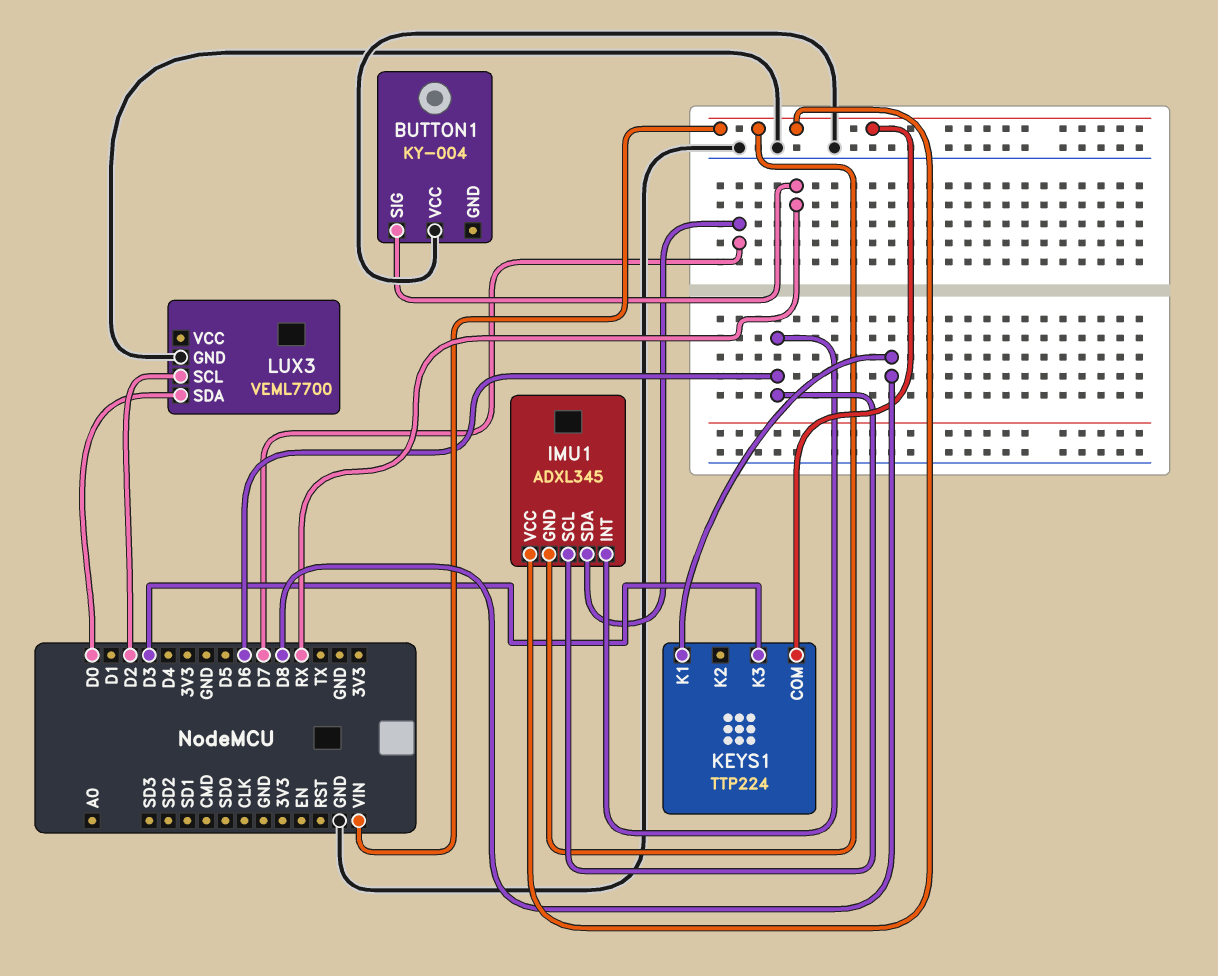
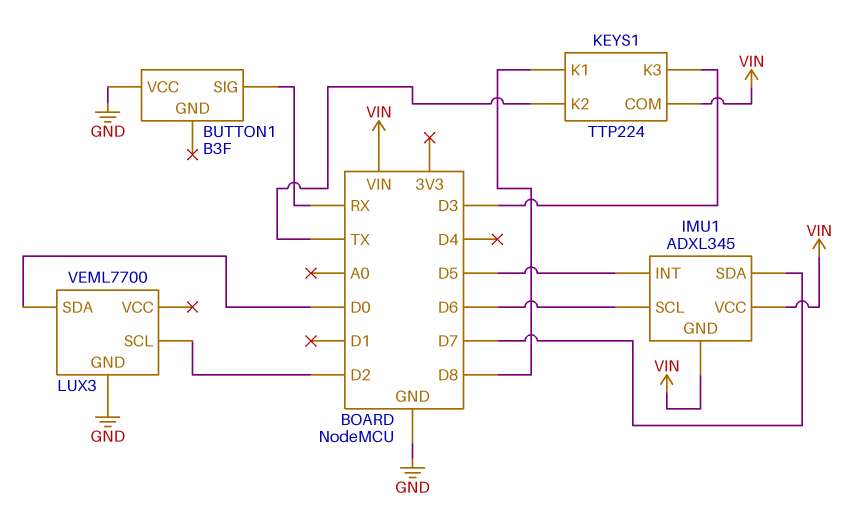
BUTTON1: KY-004 -> B3F
IMU1 pin INT: D6 -> D5
KEYS1 pin K2: none -> TX

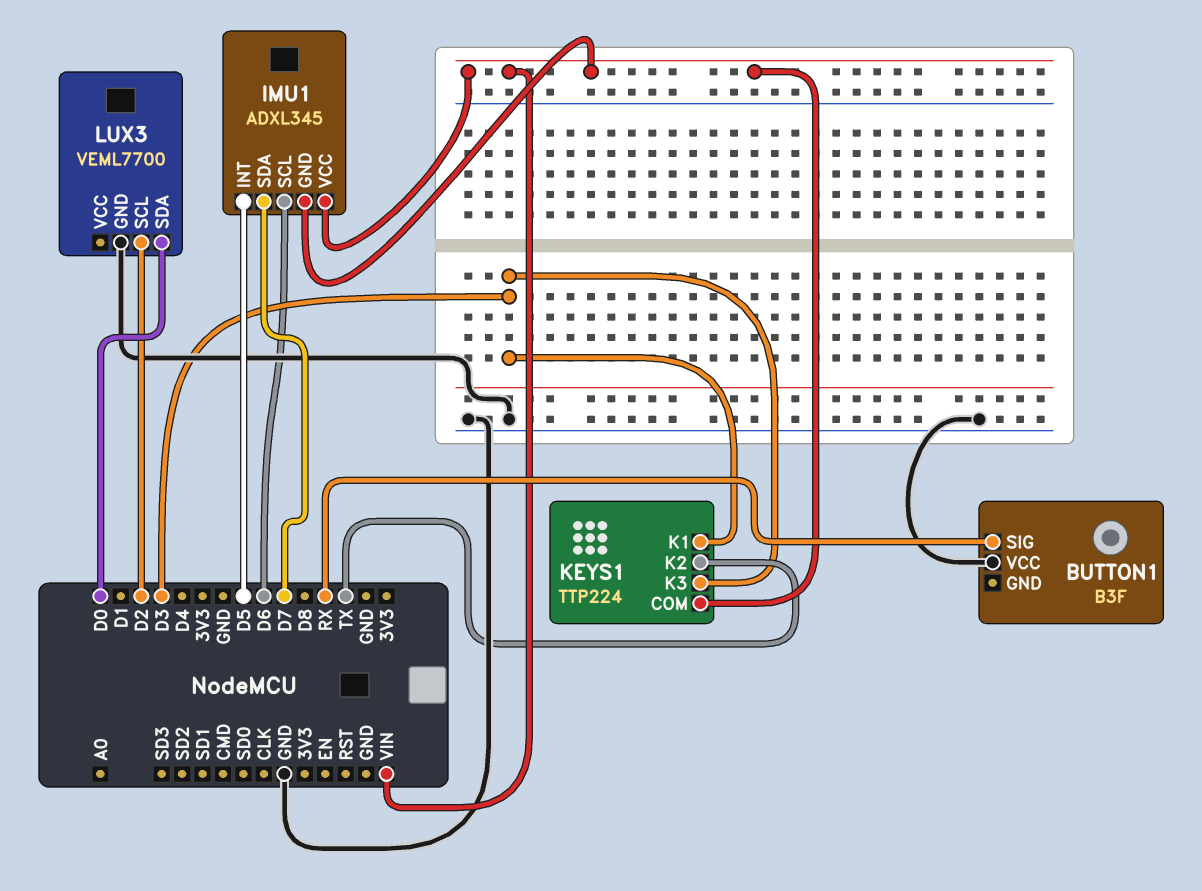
KEYS1 pin K1: D8 -> D3

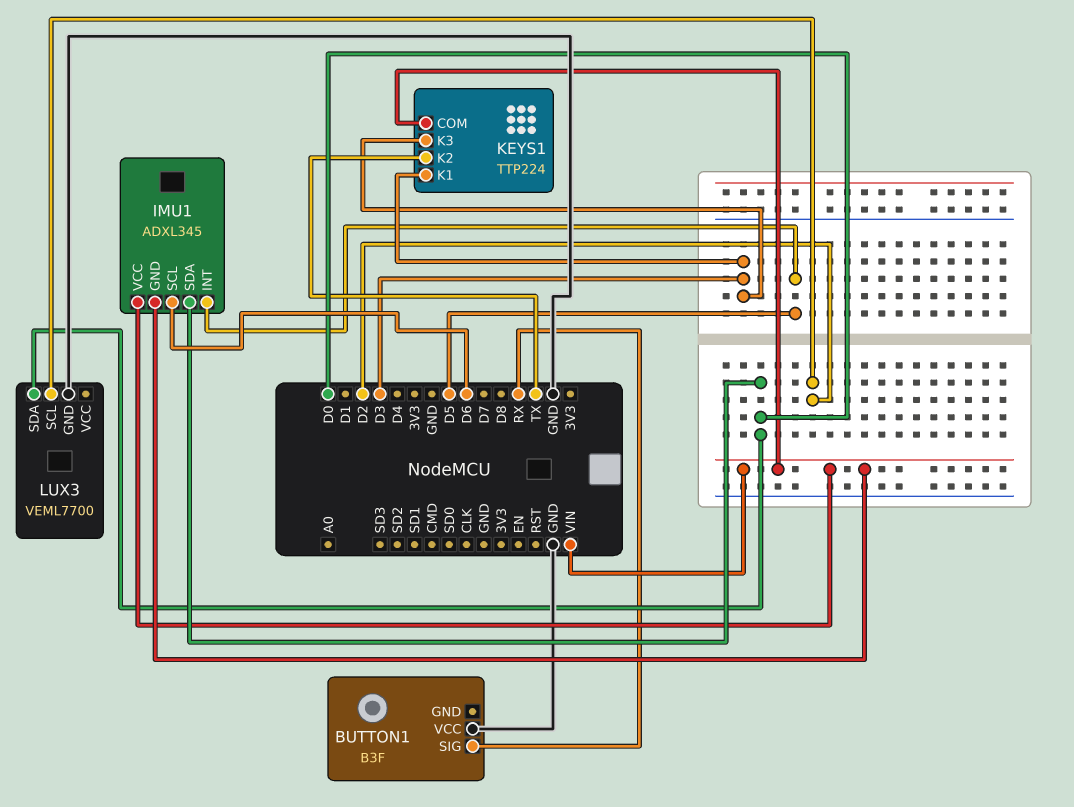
IMU1 pin SDA: D7 -> D0

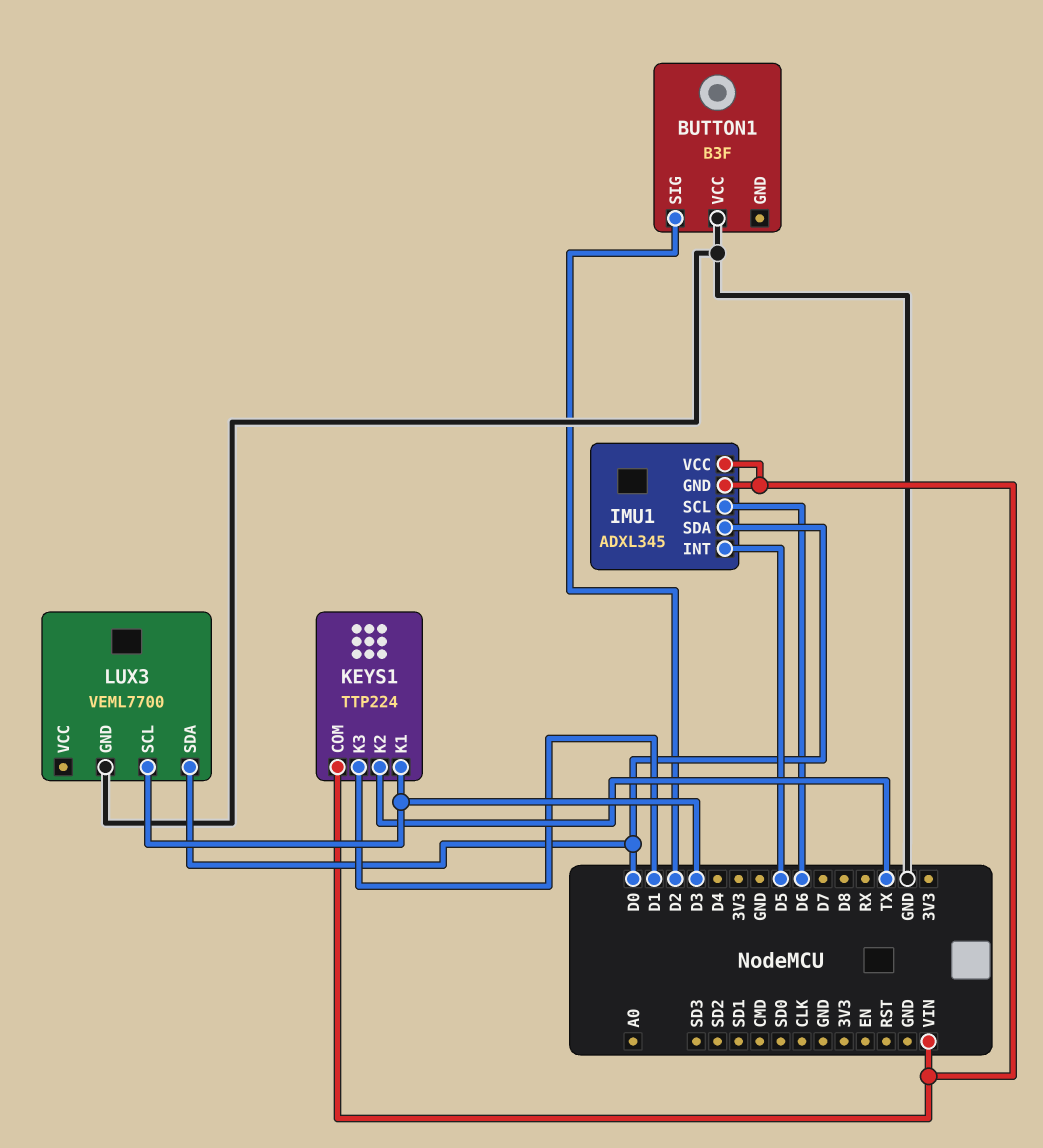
BUTTON1 pin SIG: RX -> D2
KEYS1 pin K3: D3 -> D1
LUX3 pin SCL: D2 -> D3

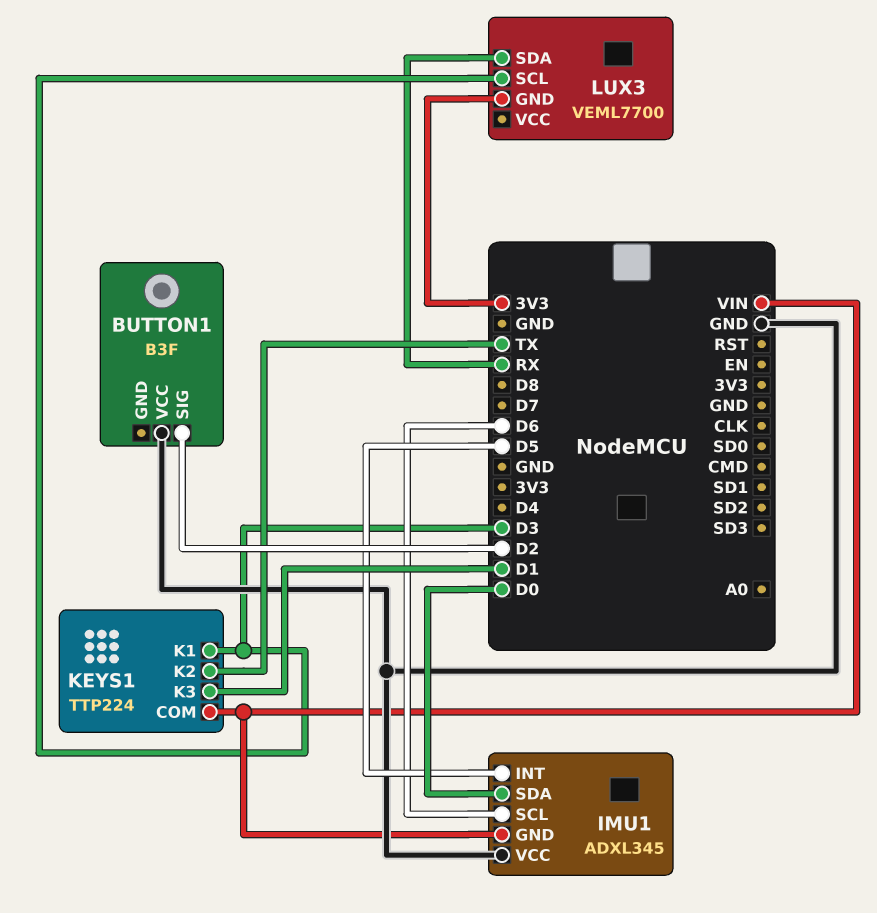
IMU1 pin VCC: VIN -> GND
LUX3 pin GND: GND -> 3V3
LUX3 pin SDA: D0 -> RX

